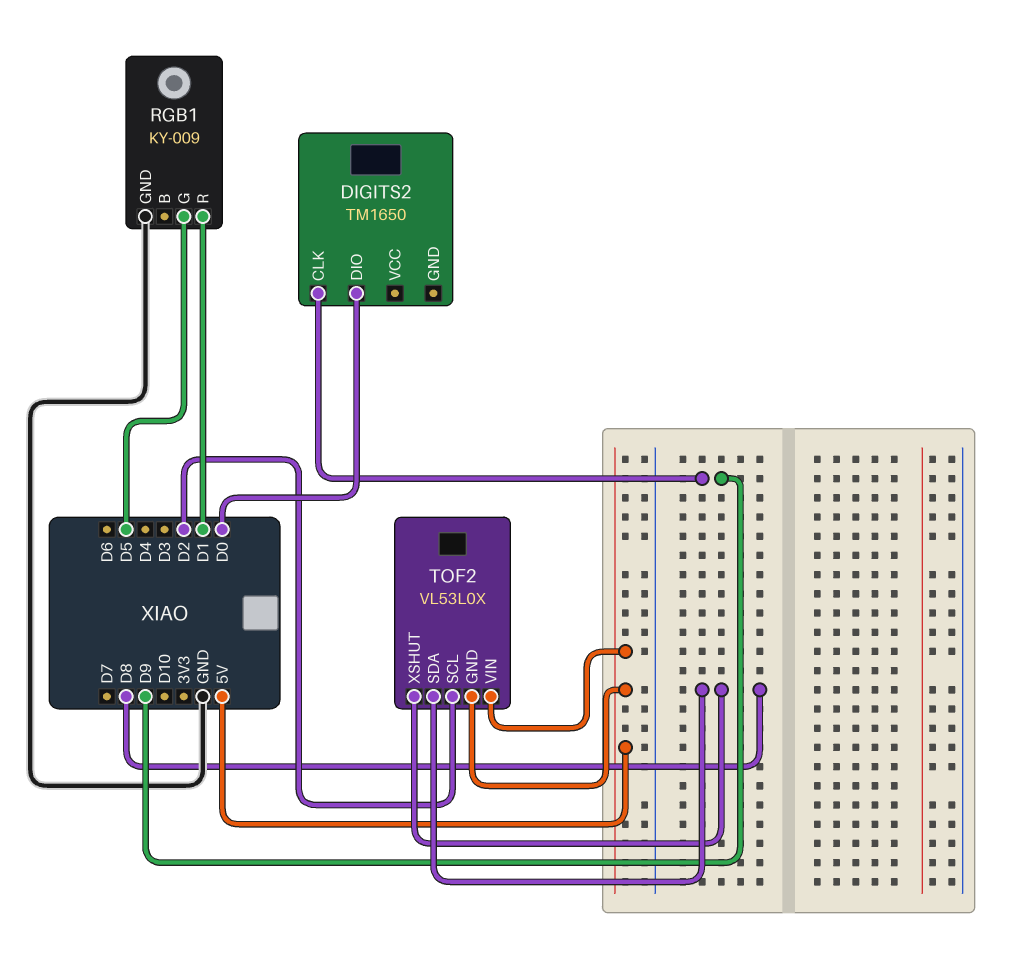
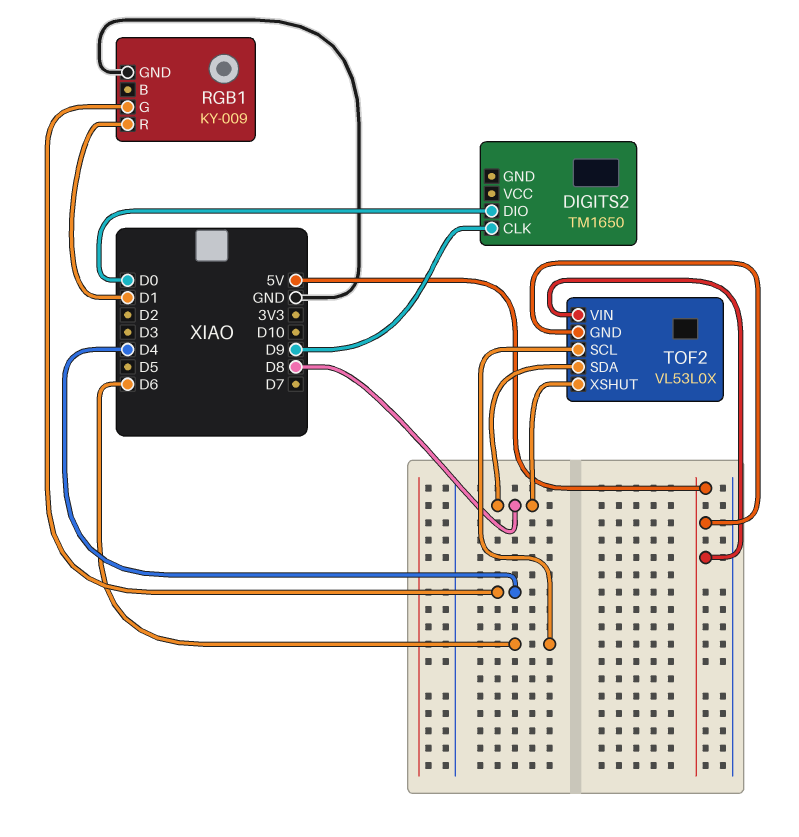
RGB1 pin G: D5 -> D4
TOF2 pin SCL: D2 -> D6

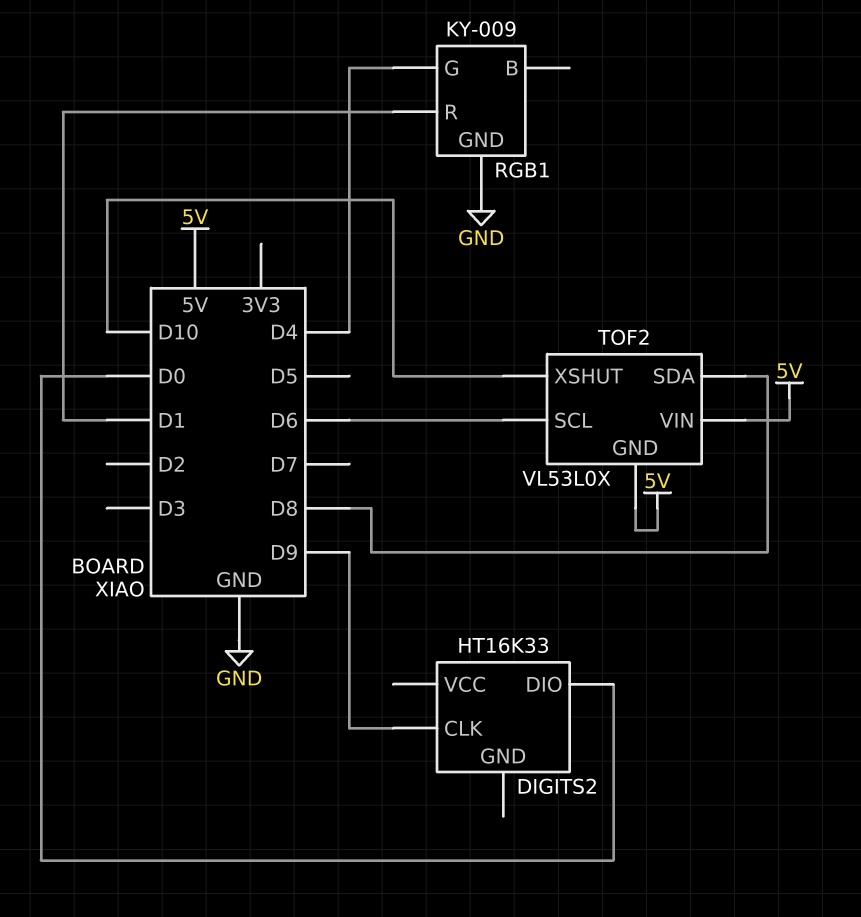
DIGITS2: TM1650 -> HT16K33
TOF2 pin XSHUT: D8 -> D10

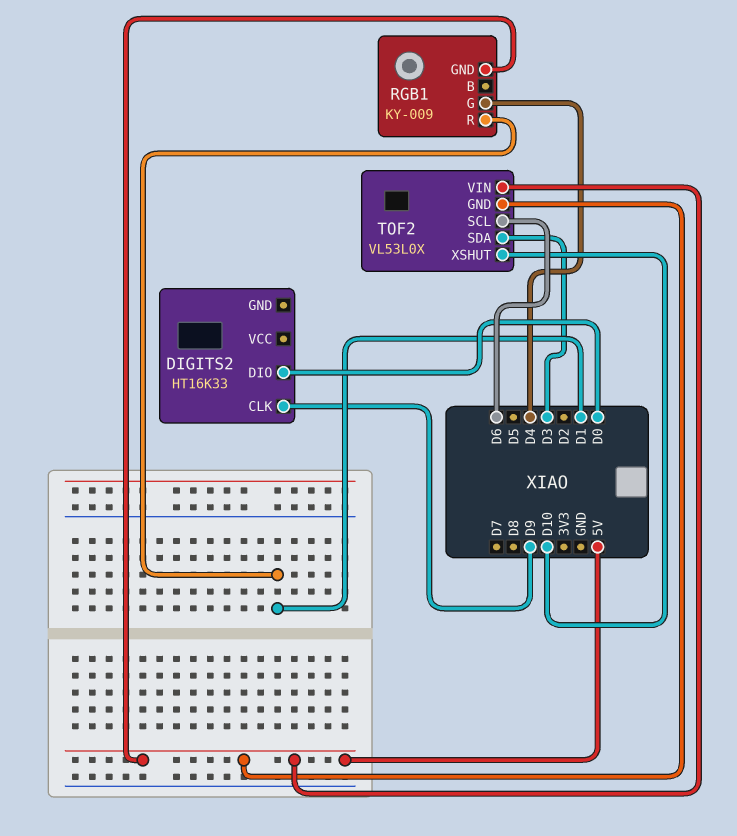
RGB1 pin GND: GND -> 5V
TOF2 pin SDA: D8 -> D3

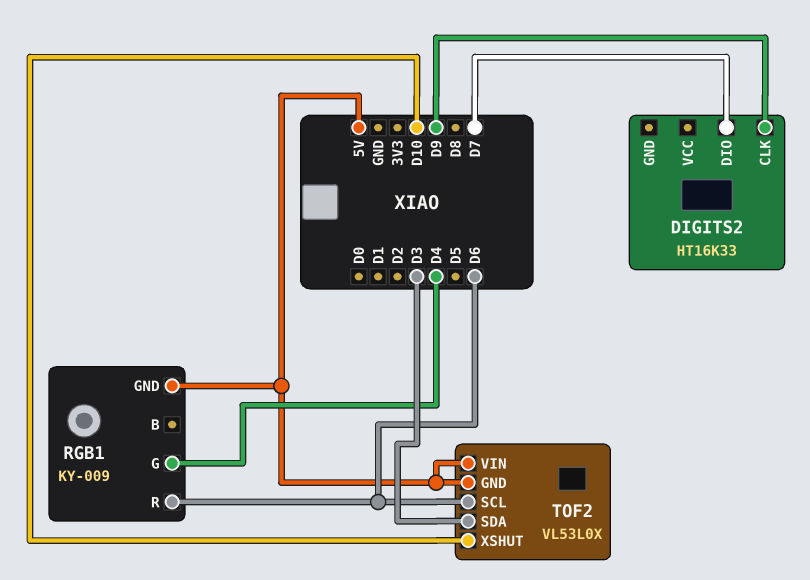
DIGITS2 pin DIO: D0 -> D7
RGB1 pin R: D1 -> D6

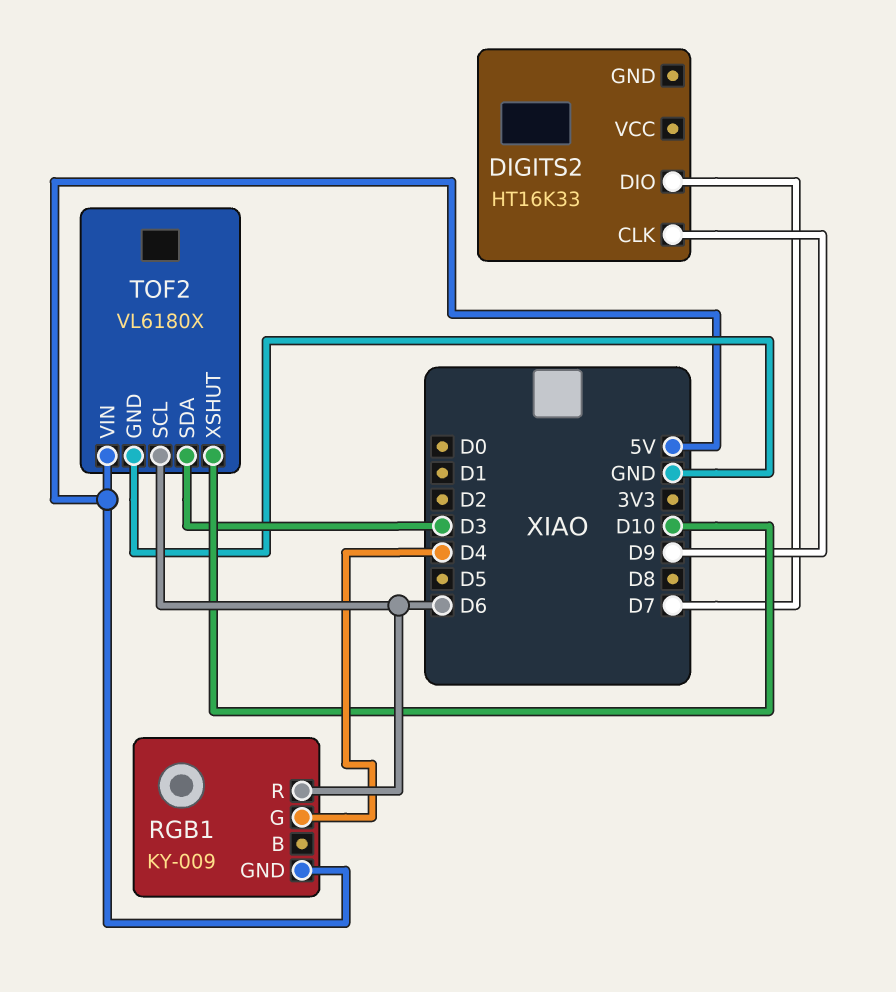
TOF2: VL53L0X -> VL6180X
TOF2 pin GND: 5V -> GND

